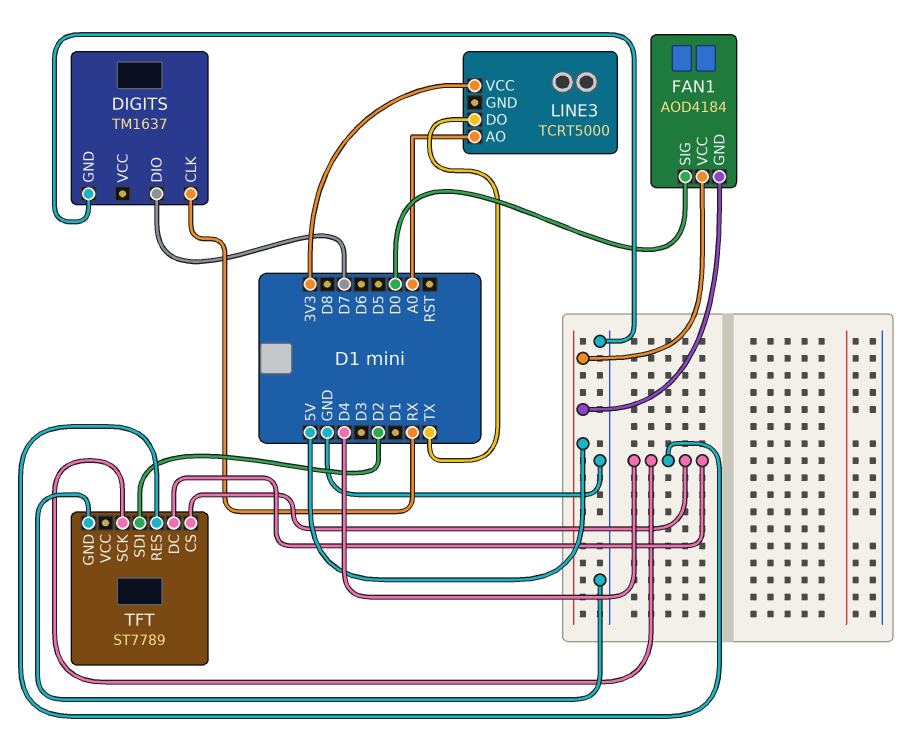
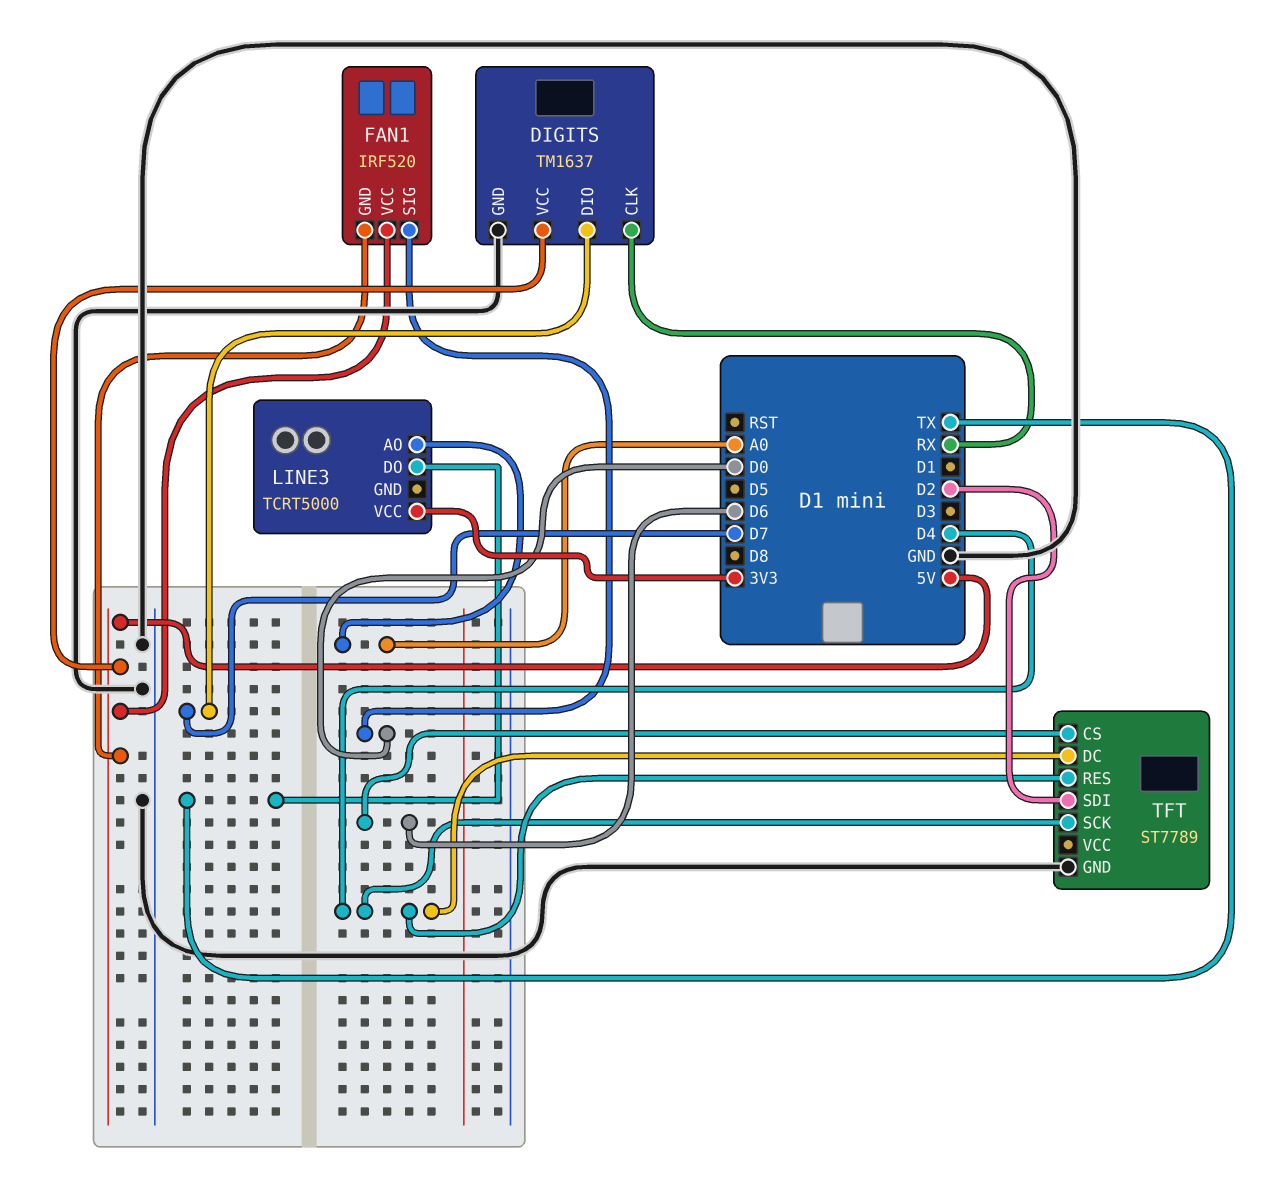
DIGITS pin VCC: none -> 5V
FAN1: AOD4184 -> IRF520
TFT pin CS: D4 -> D6

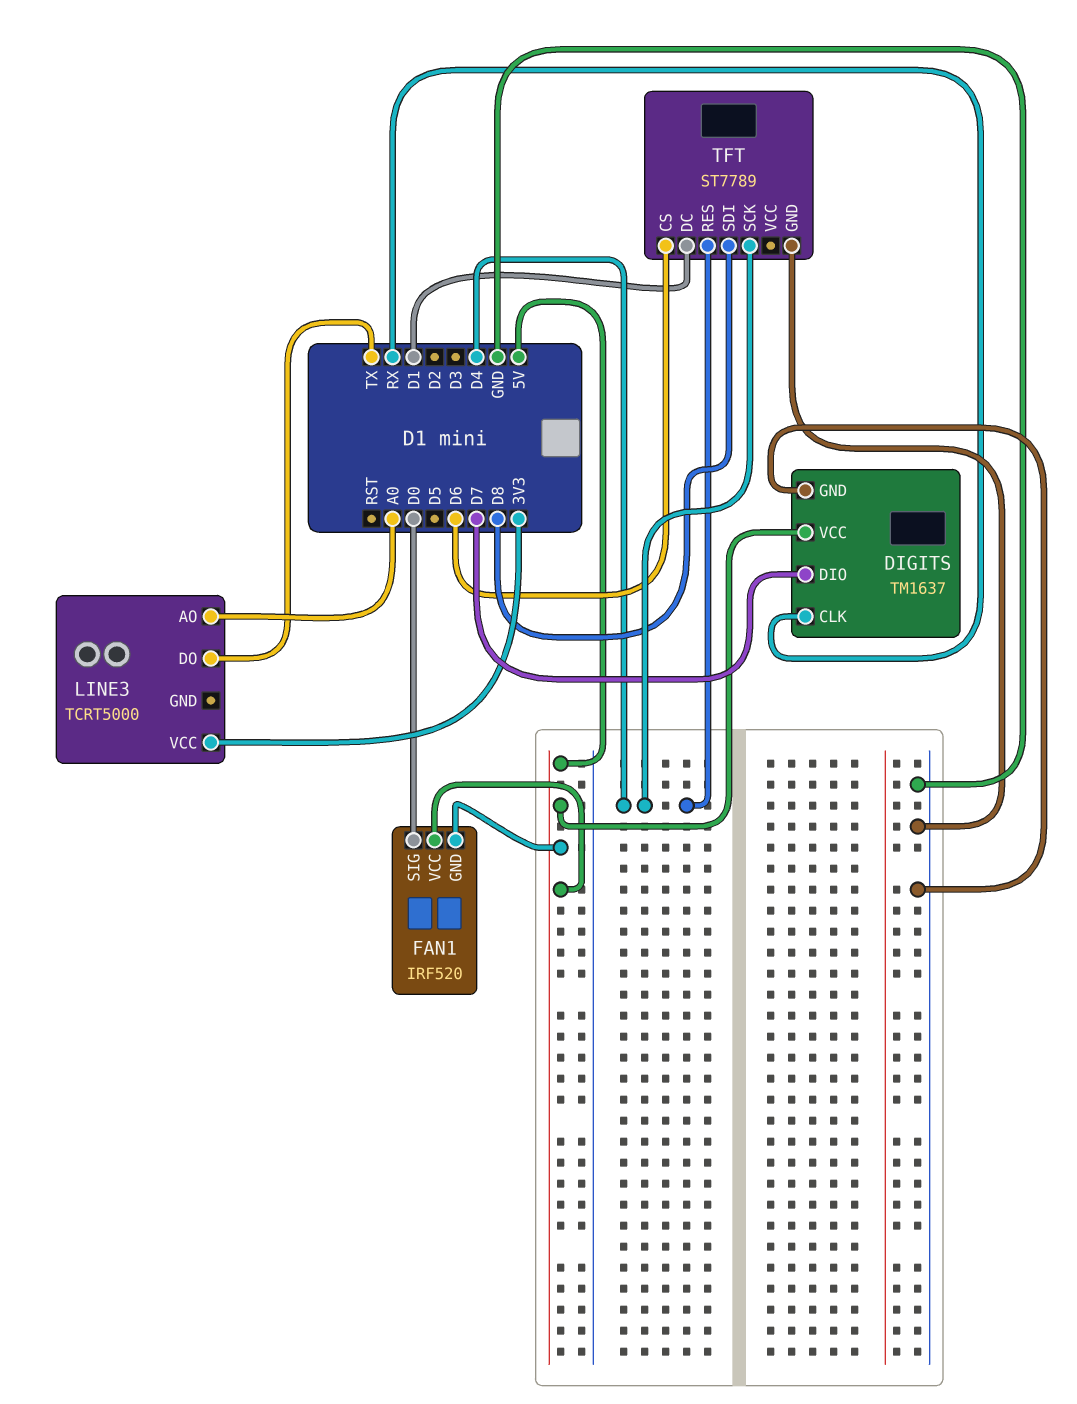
TFT pin DC: D4 -> D1
TFT pin SDI: D2 -> D8

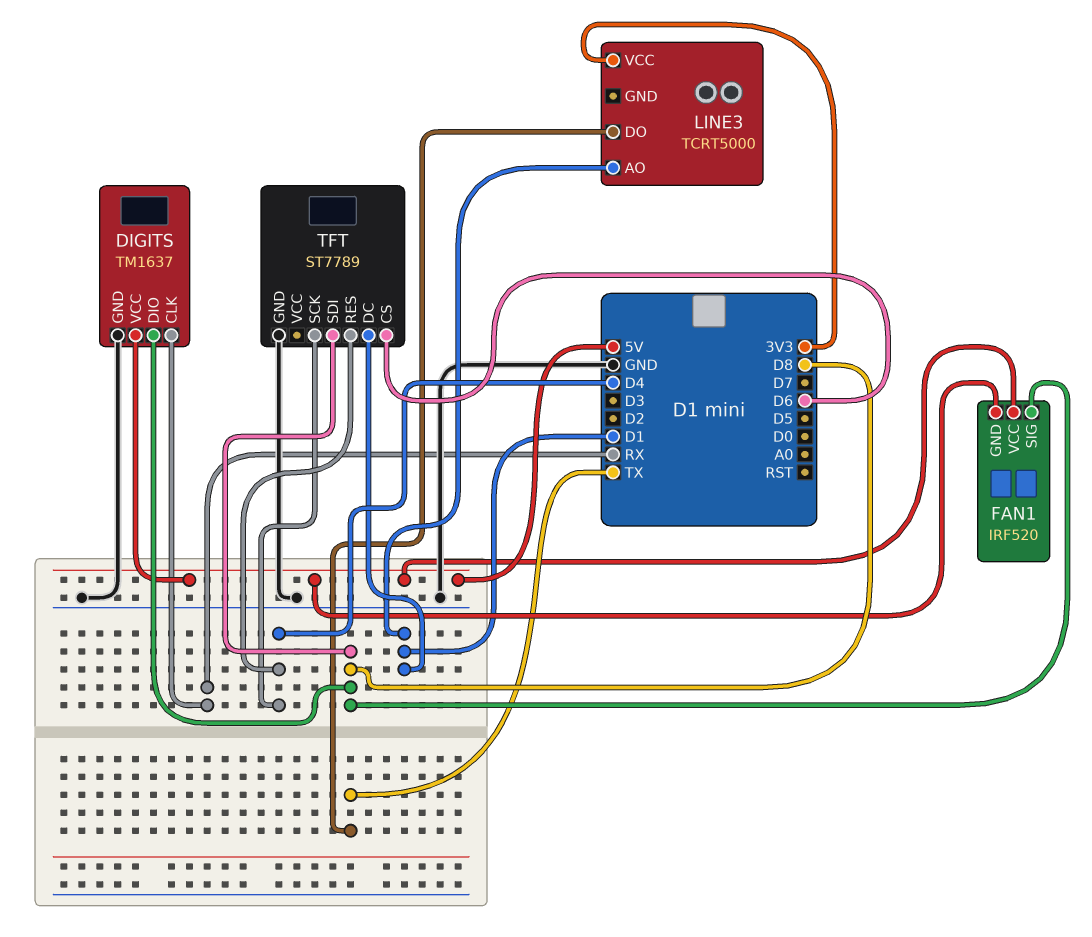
DIGITS pin DIO: D7 -> D8
FAN1 pin SIG: D0 -> D8
LINE3 pin AO: A0 -> D1

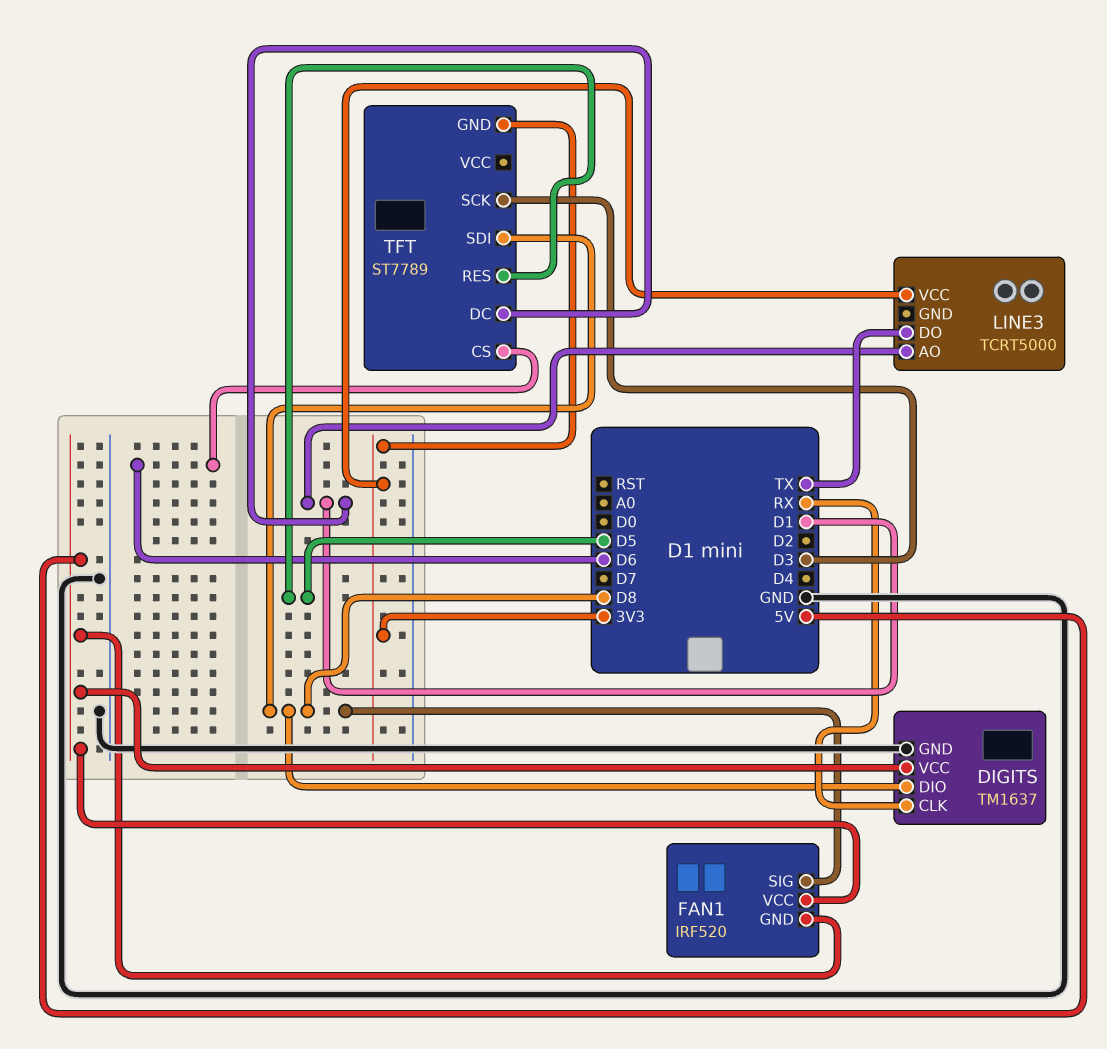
TFT pin GND: GND -> 3V3
TFT pin RES: D4 -> D5
TFT pin SCK: D4 -> D3

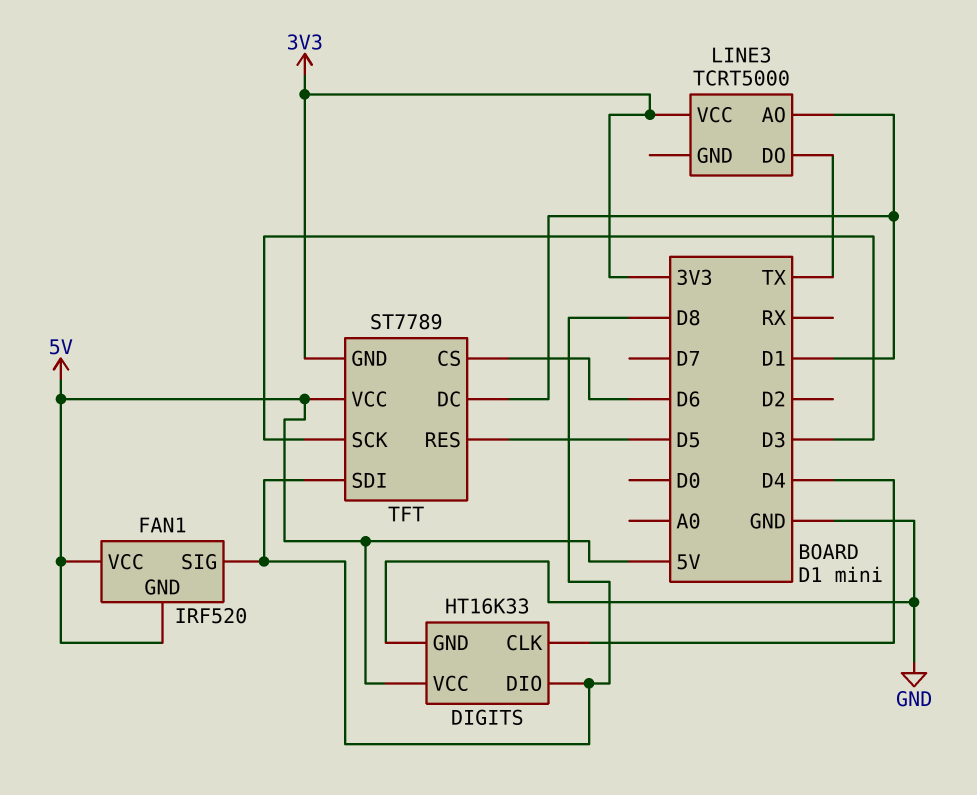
DIGITS: TM1637 -> HT16K33
DIGITS pin CLK: RX -> D4
TFT pin VCC: none -> 5V

